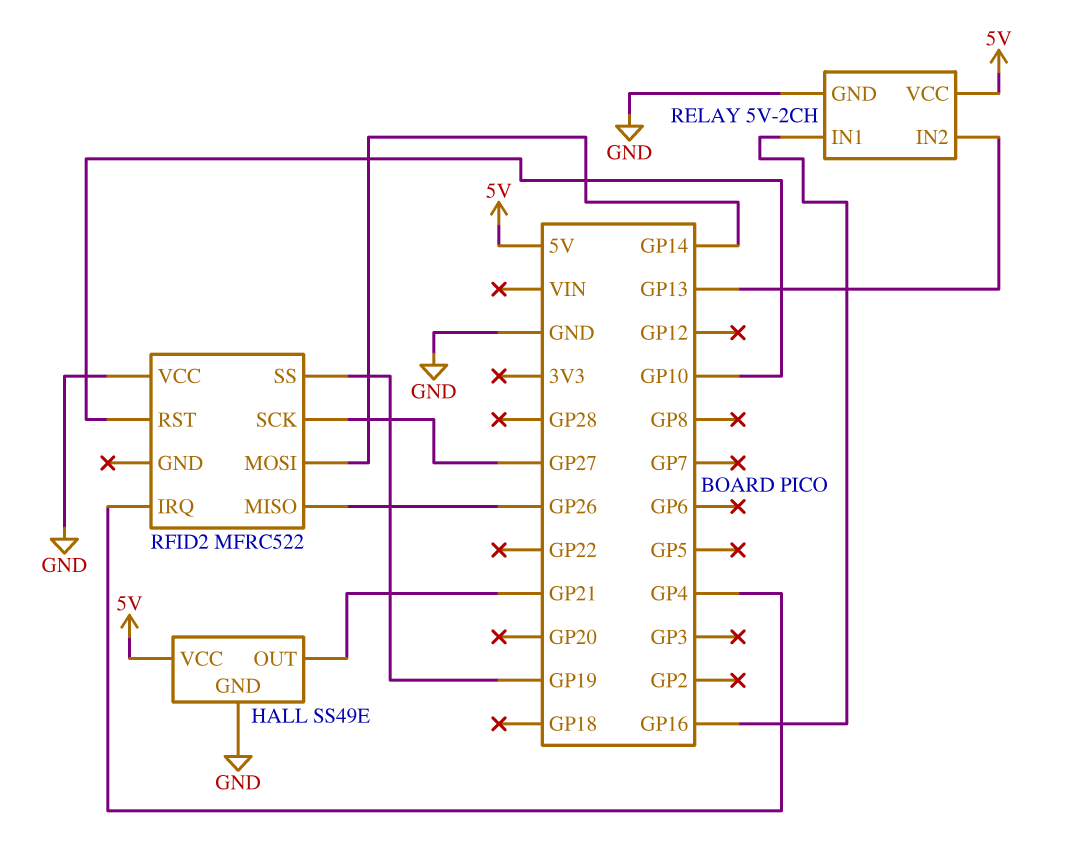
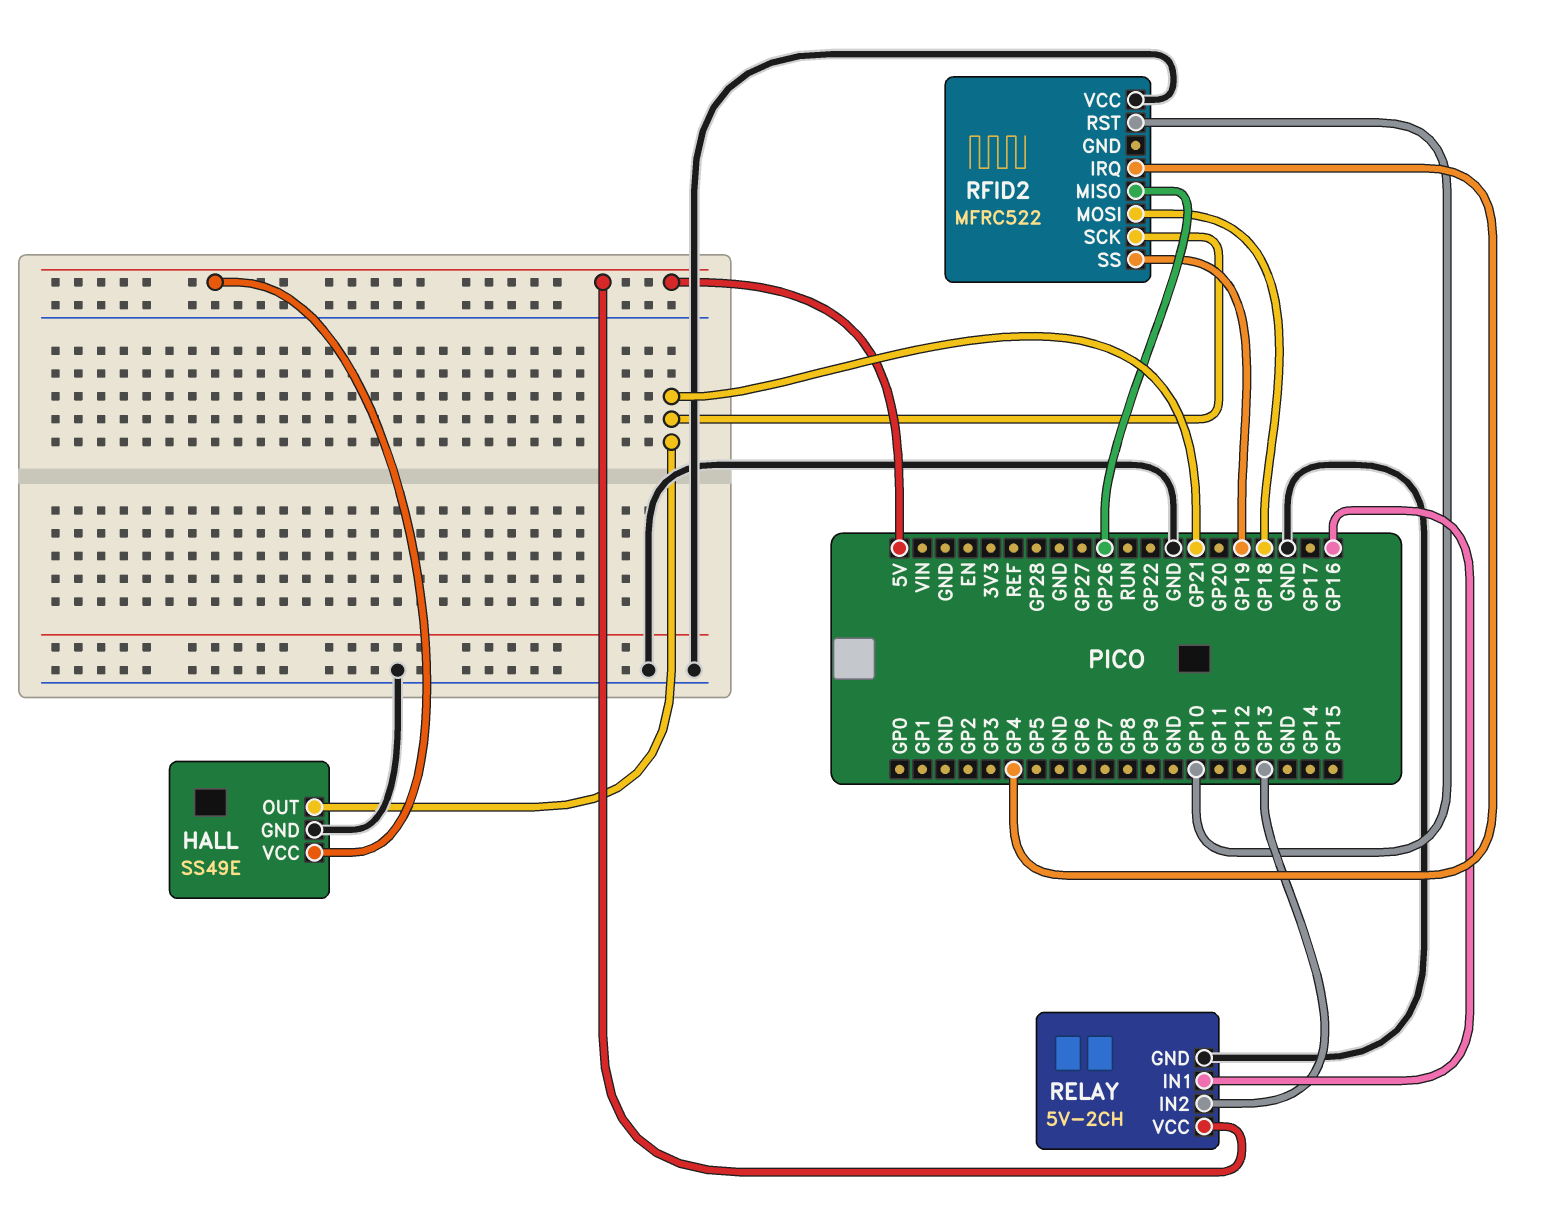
RFID2 pin MOSI: GP14 -> GP18
RFID2 pin SCK: GP27 -> GP21

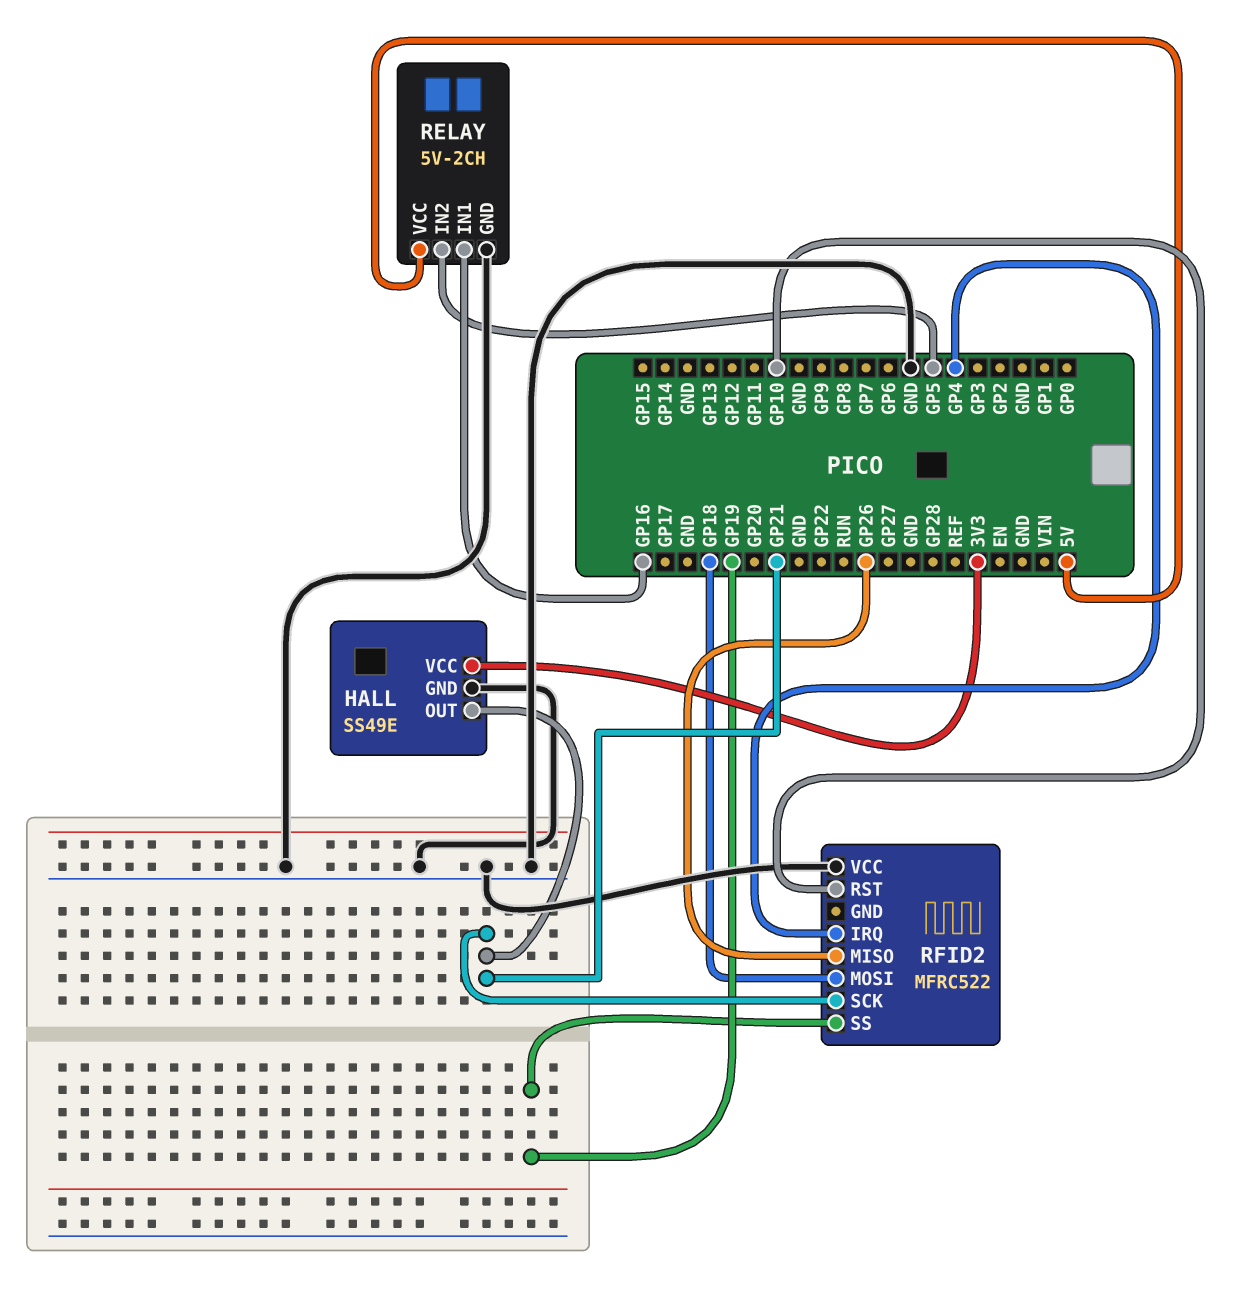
HALL pin VCC: 5V -> 3V3
RELAY pin IN2: GP13 -> GP5

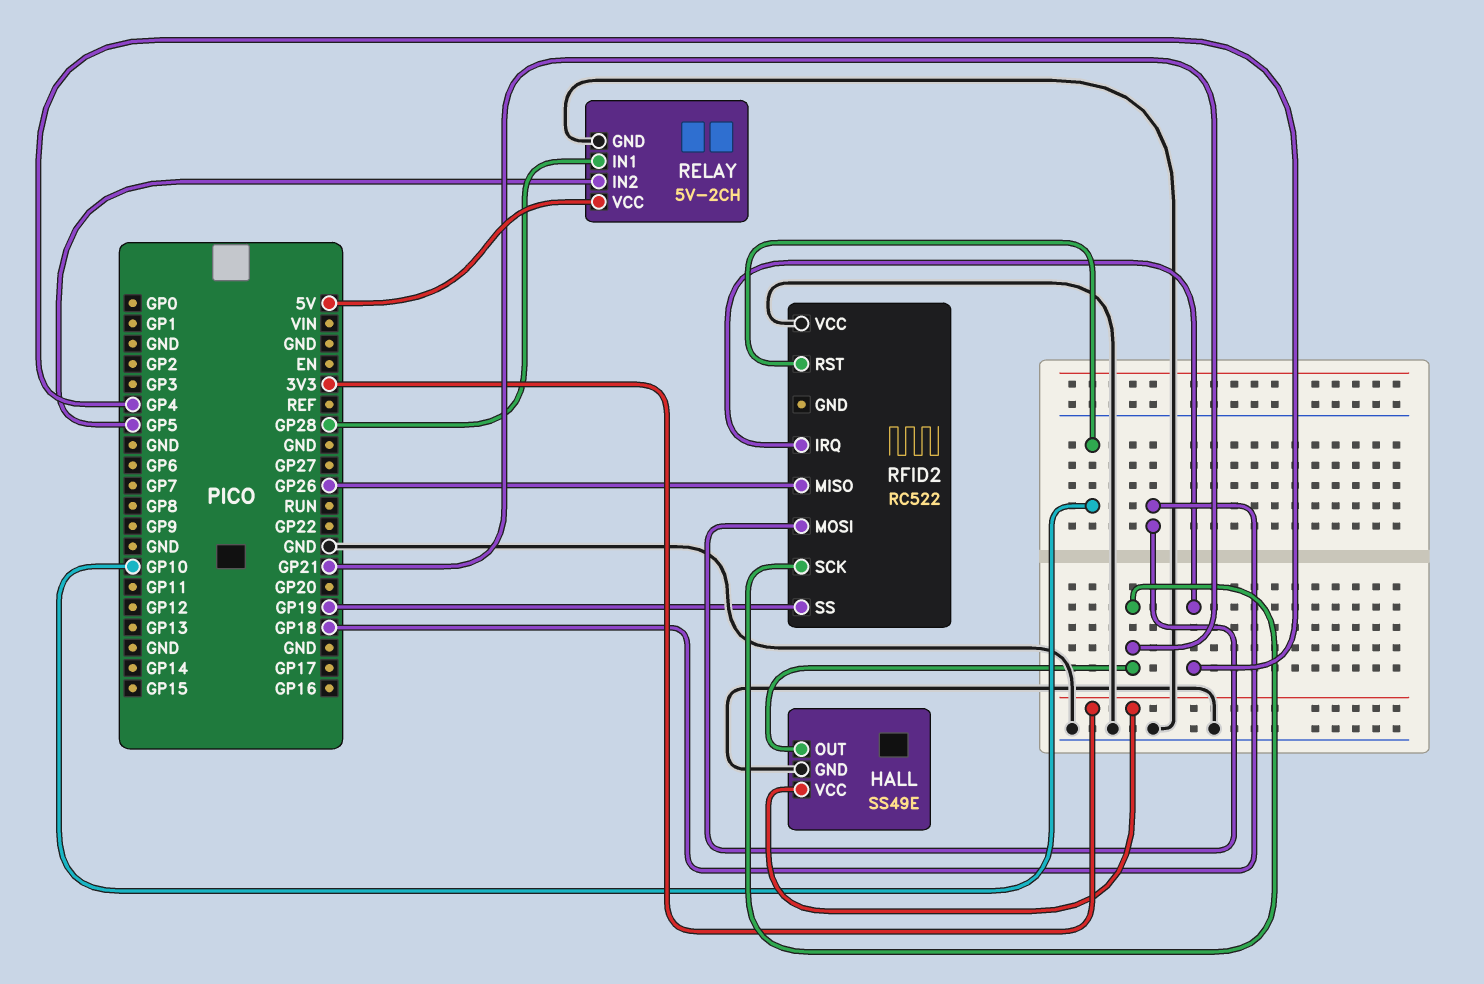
RELAY pin IN1: GP16 -> GP28
RFID2: MFRC522 -> RC522

